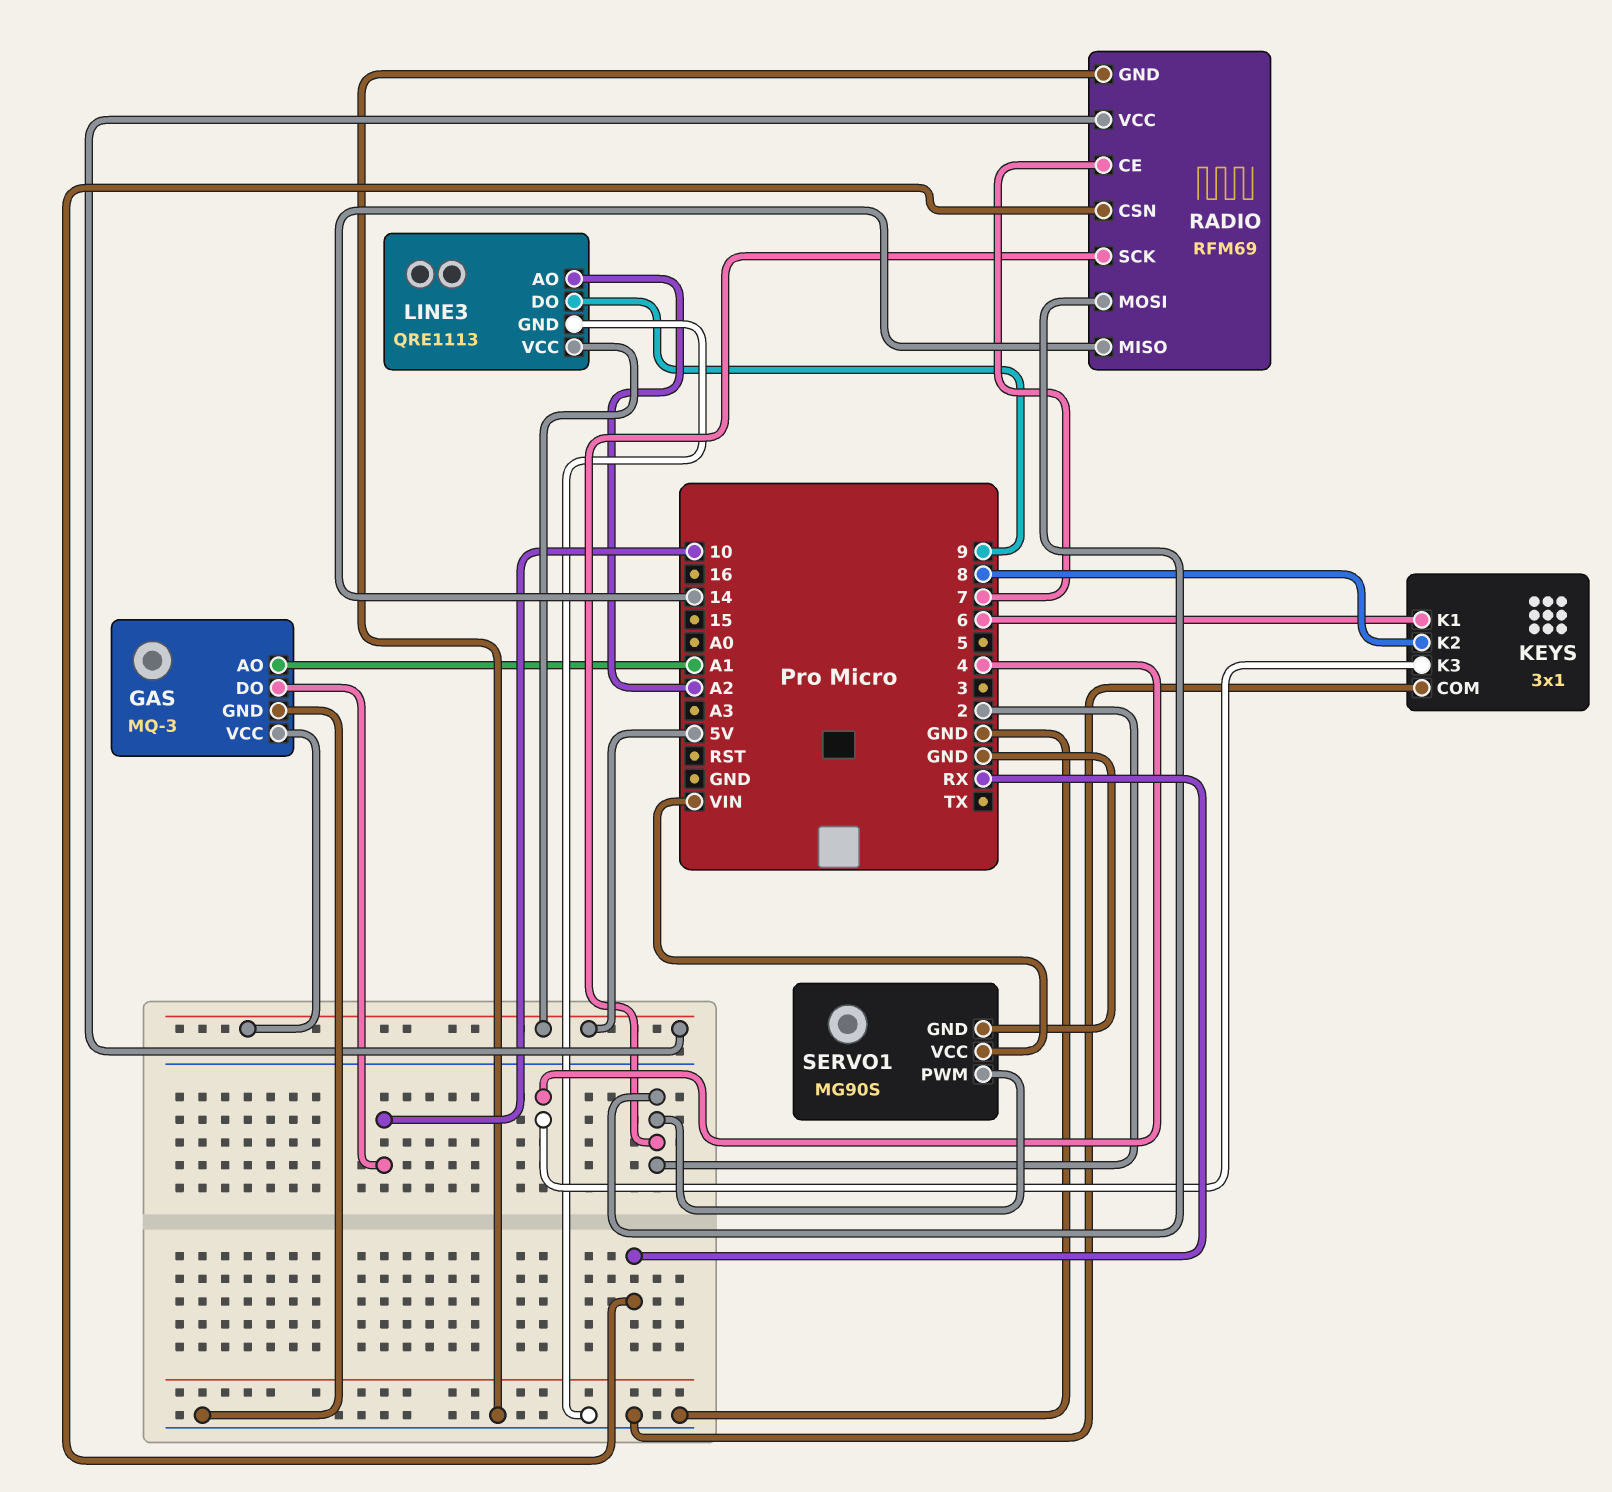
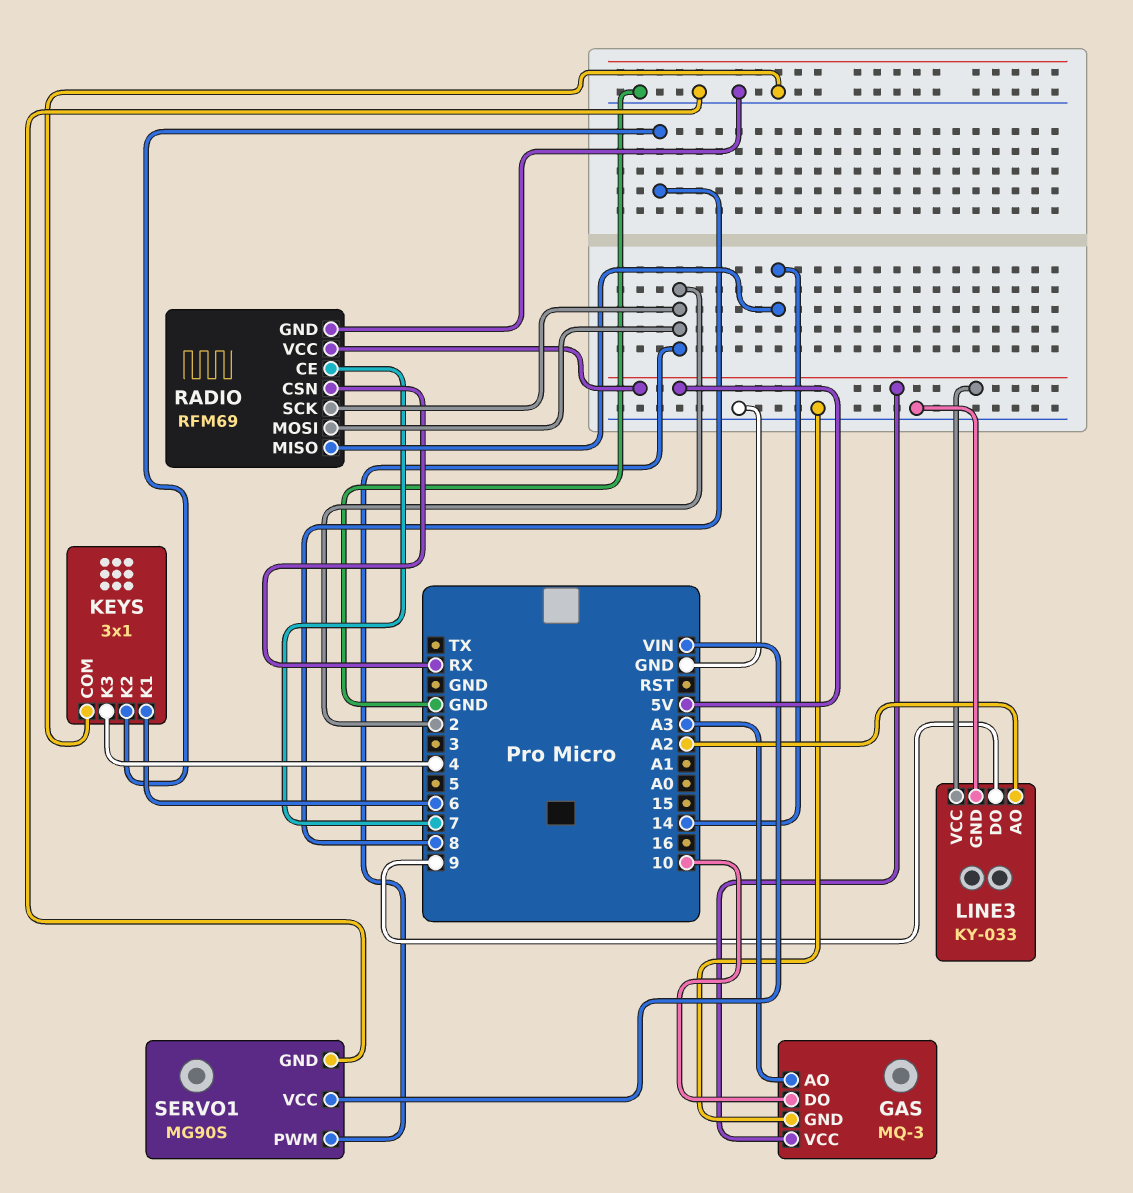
GAS pin AO: A1 -> A3
LINE3: QRE1113 -> KY-033

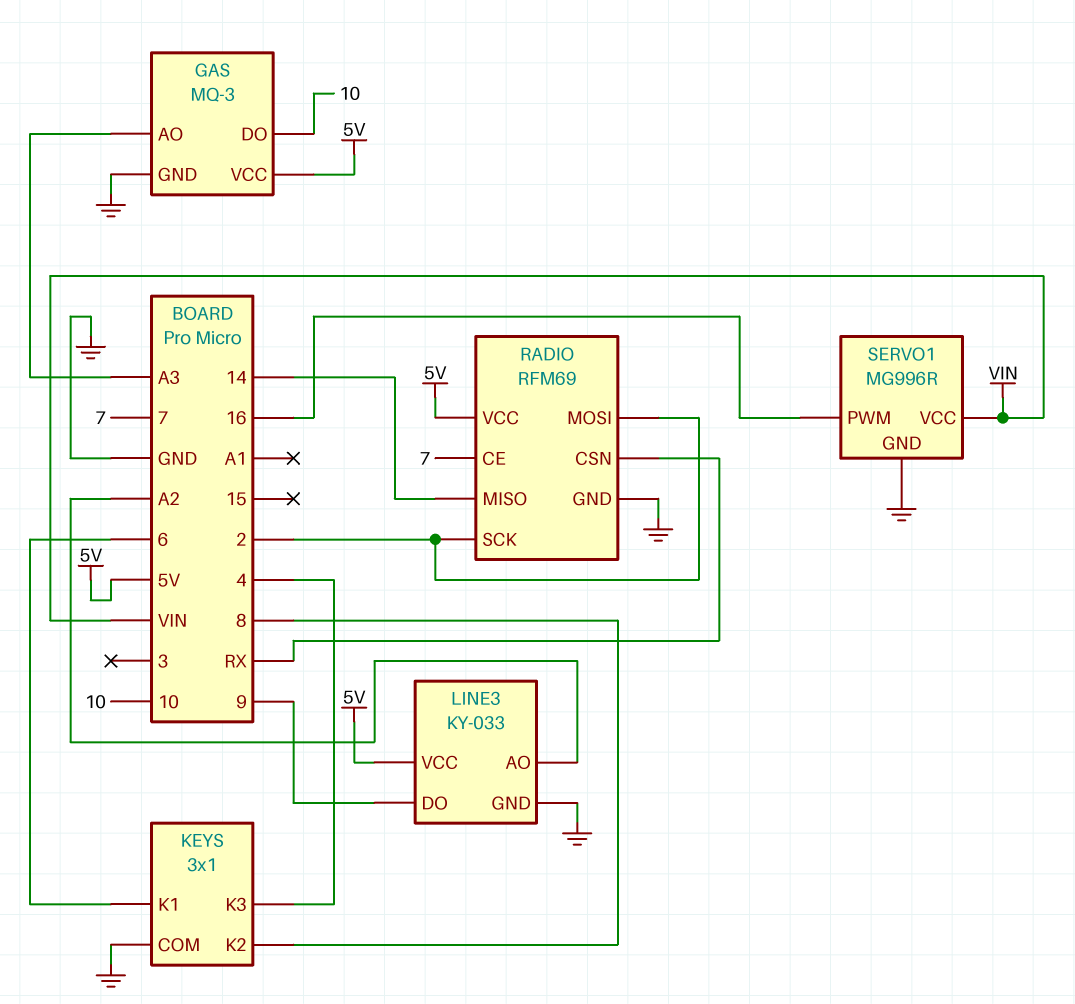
SERVO1: MG90S -> MG996R
SERVO1 pin PWM: 2 -> 16

